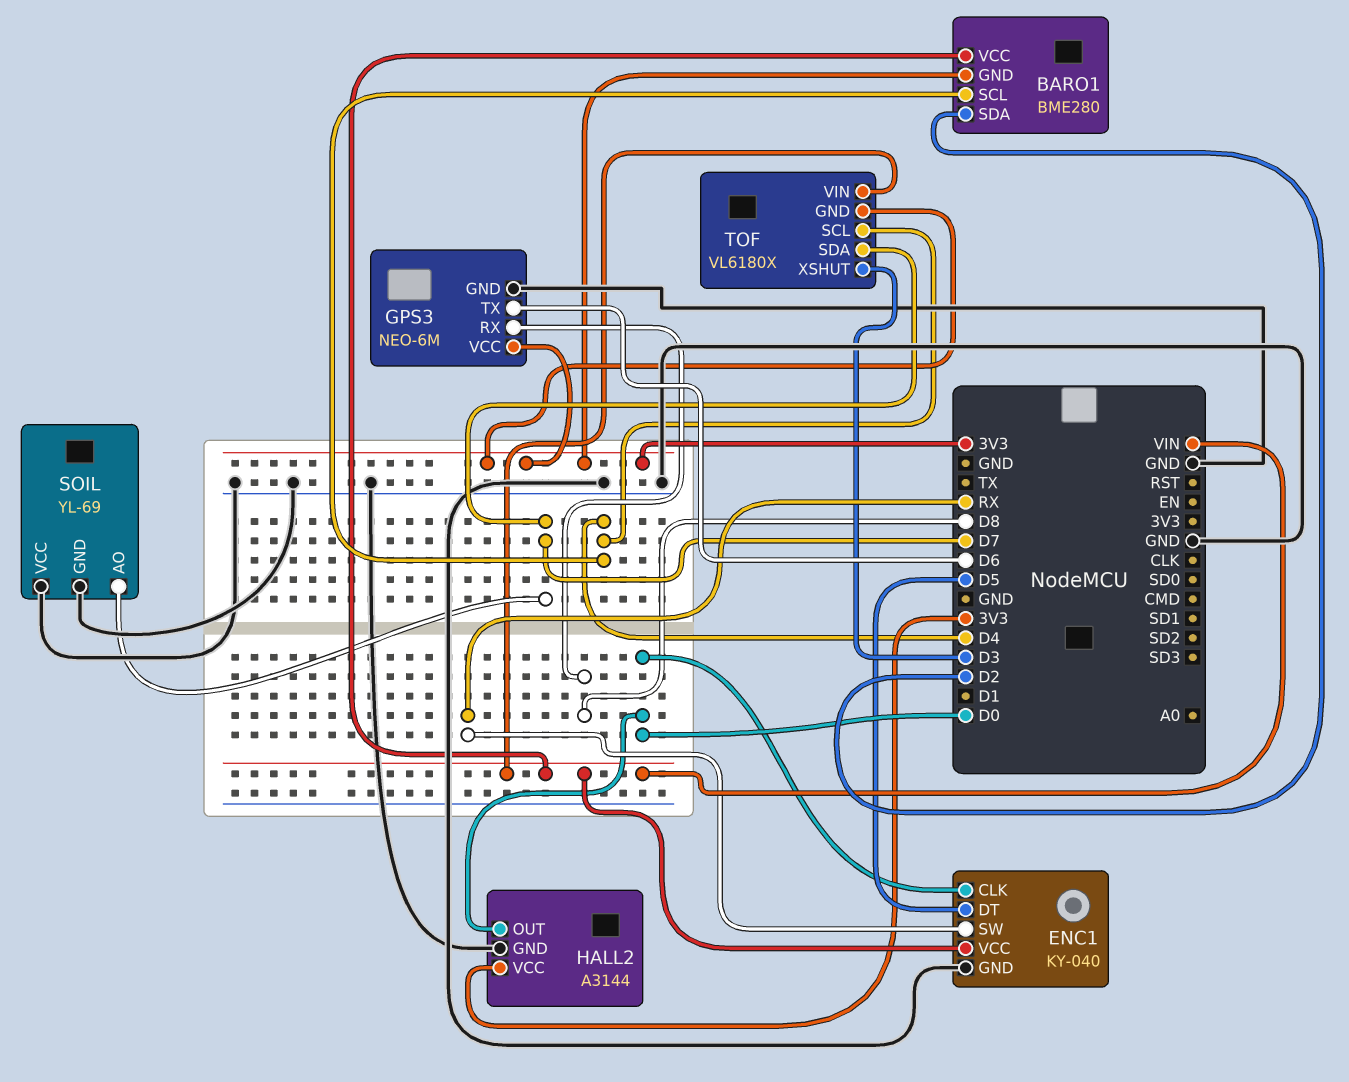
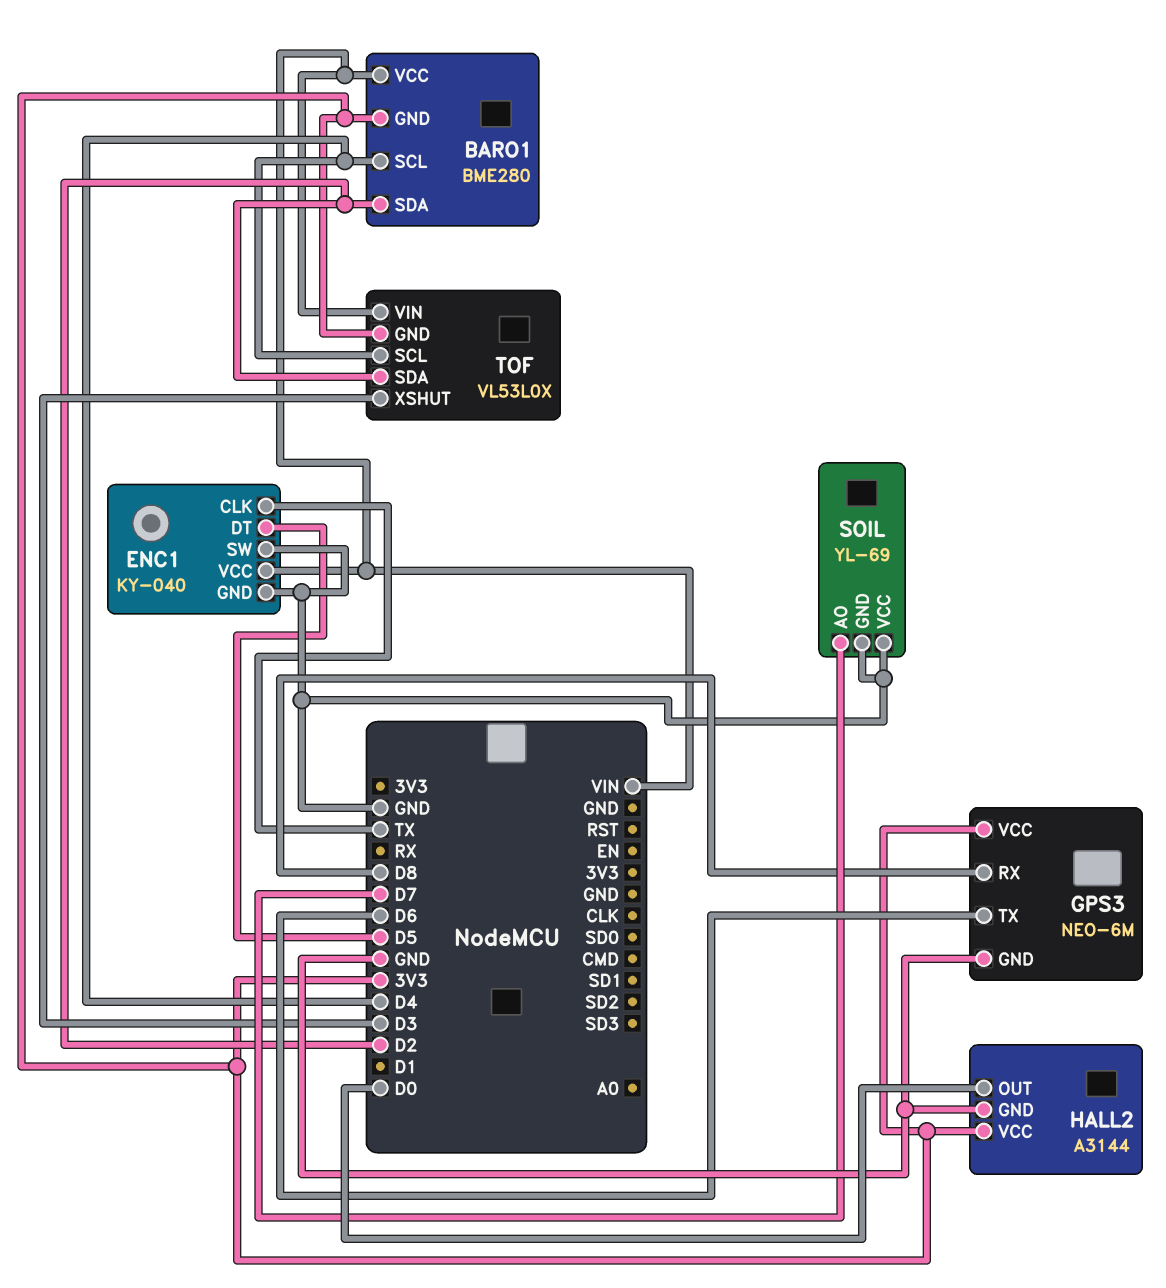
ENC1 pin CLK: D0 -> TX
ENC1 pin SW: RX -> GND
TOF: VL6180X -> VL53L0X
TOF pin SDA: D7 -> D2

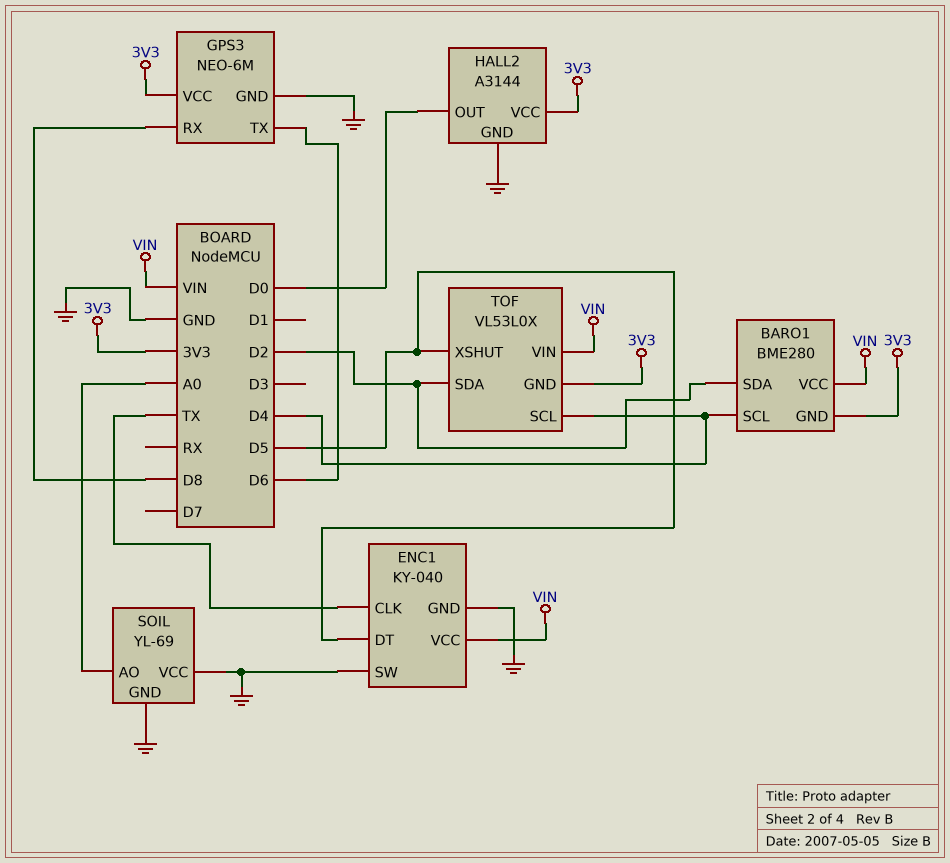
SOIL pin AO: D7 -> A0
TOF pin XSHUT: D3 -> D5

